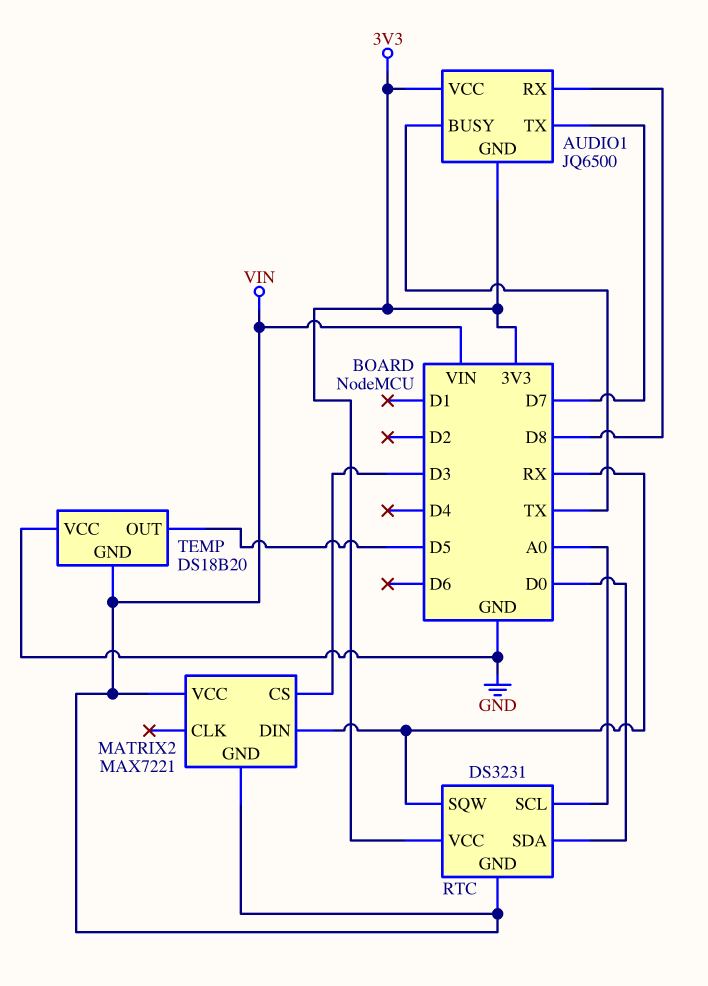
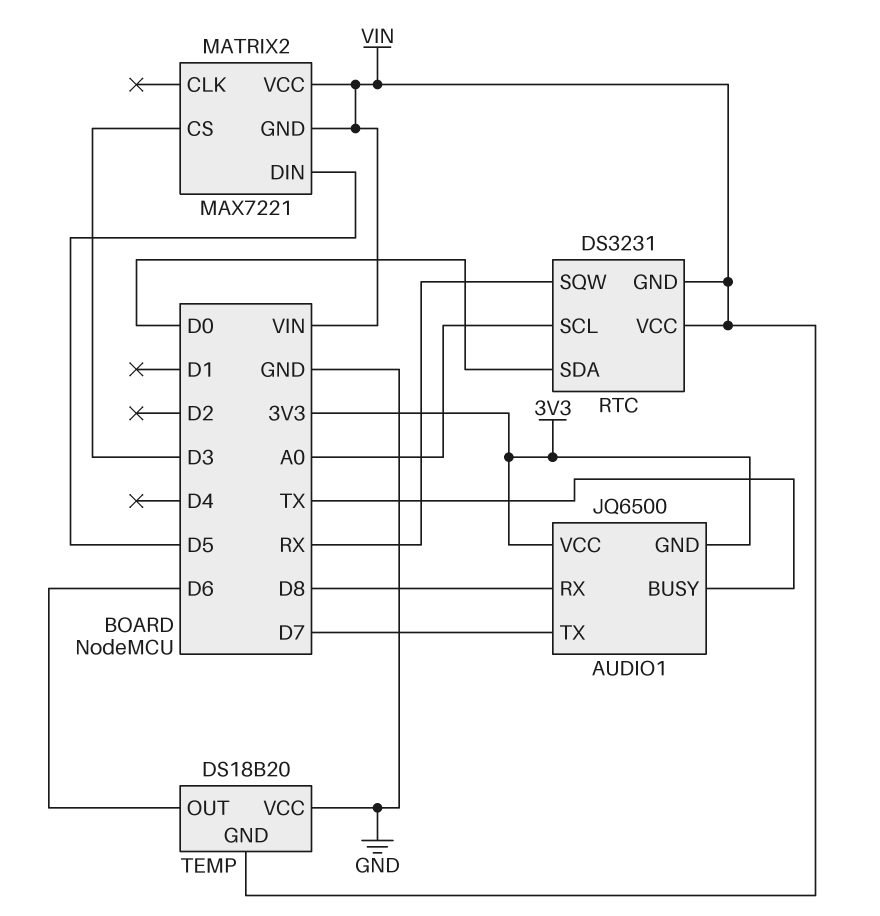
MATRIX2 pin DIN: RX -> D5
RTC pin VCC: 3V3 -> VIN
TEMP pin OUT: D5 -> D6

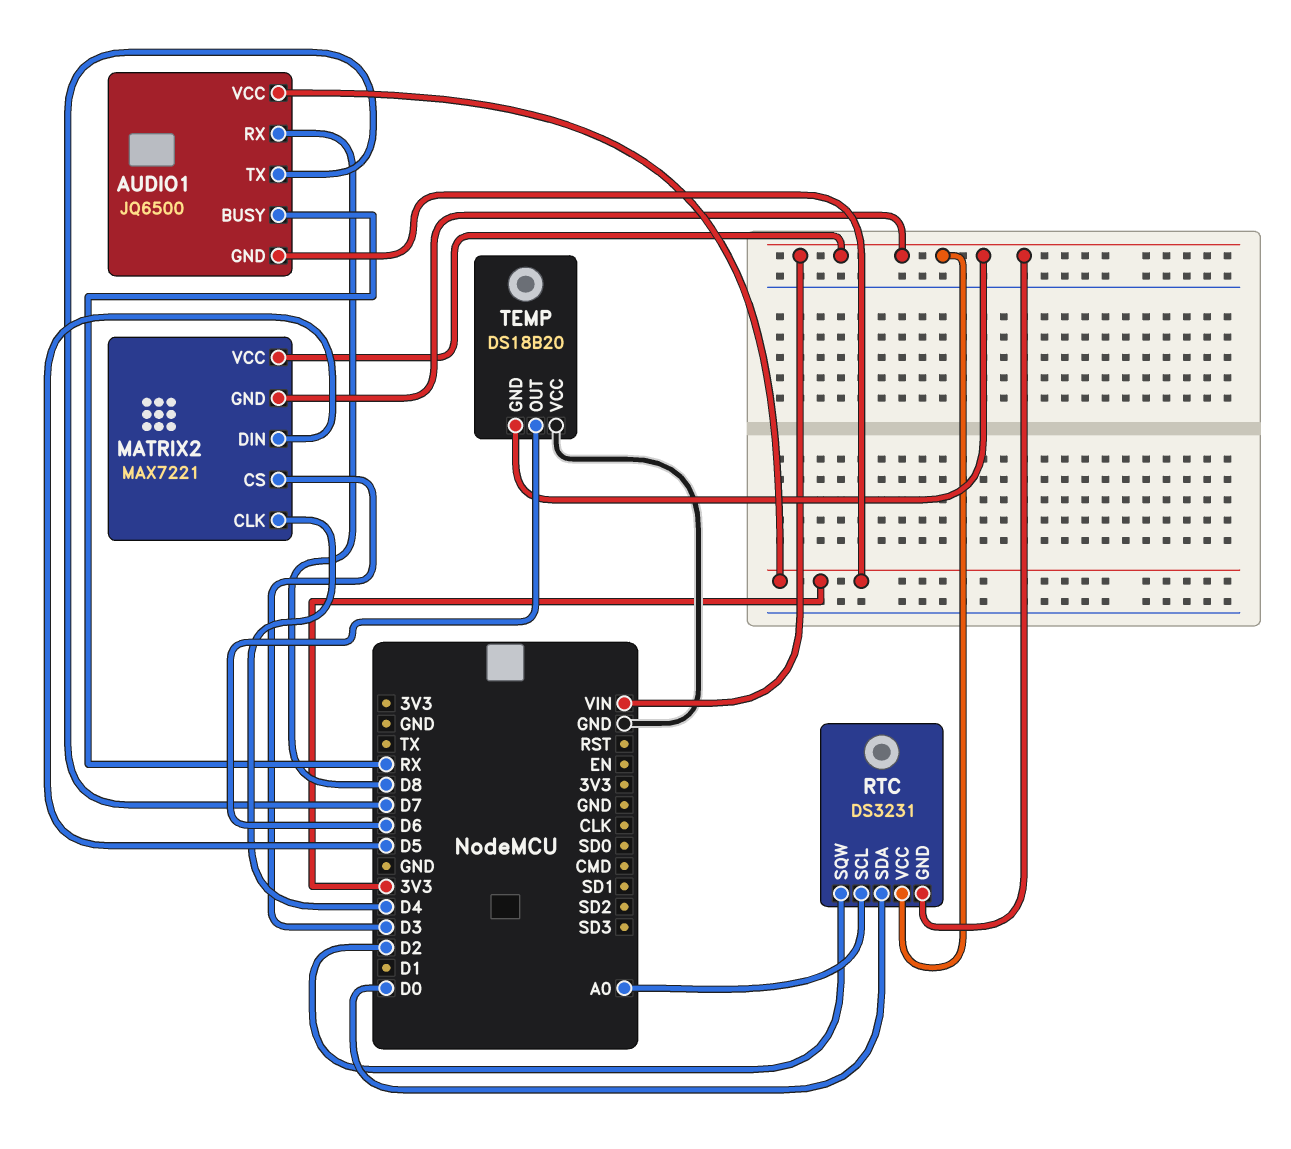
AUDIO1 pin BUSY: TX -> RX
MATRIX2 pin CLK: none -> D4
RTC pin SQW: RX -> D2

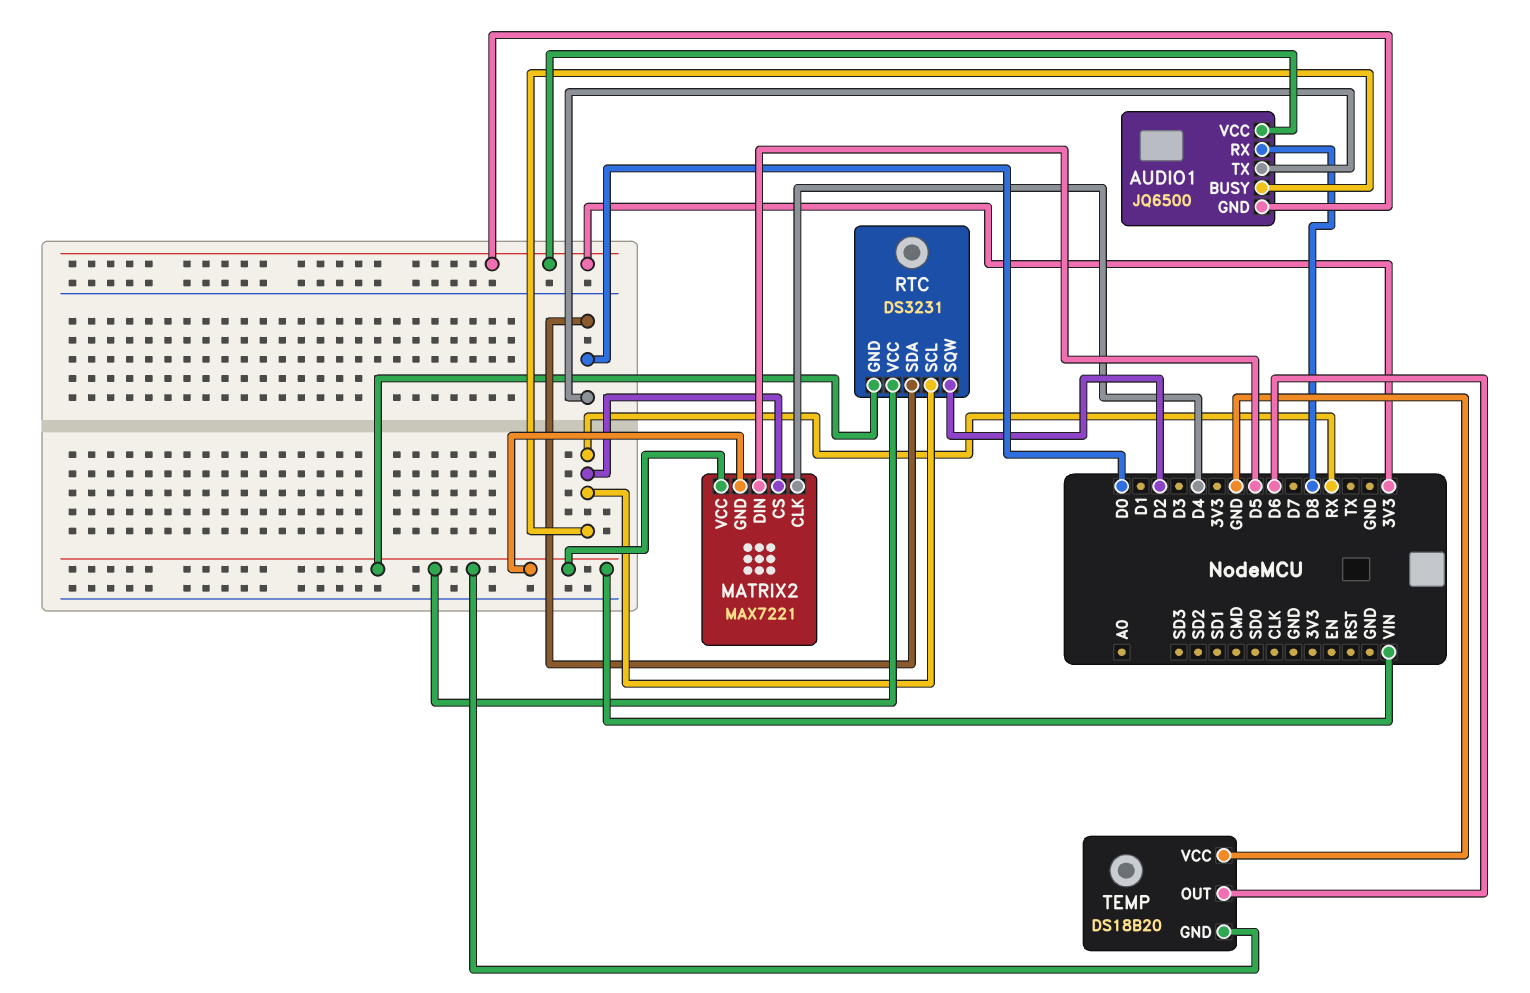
AUDIO1 pin TX: D7 -> D0
MATRIX2 pin CS: D3 -> RX
RTC pin SCL: A0 -> RX

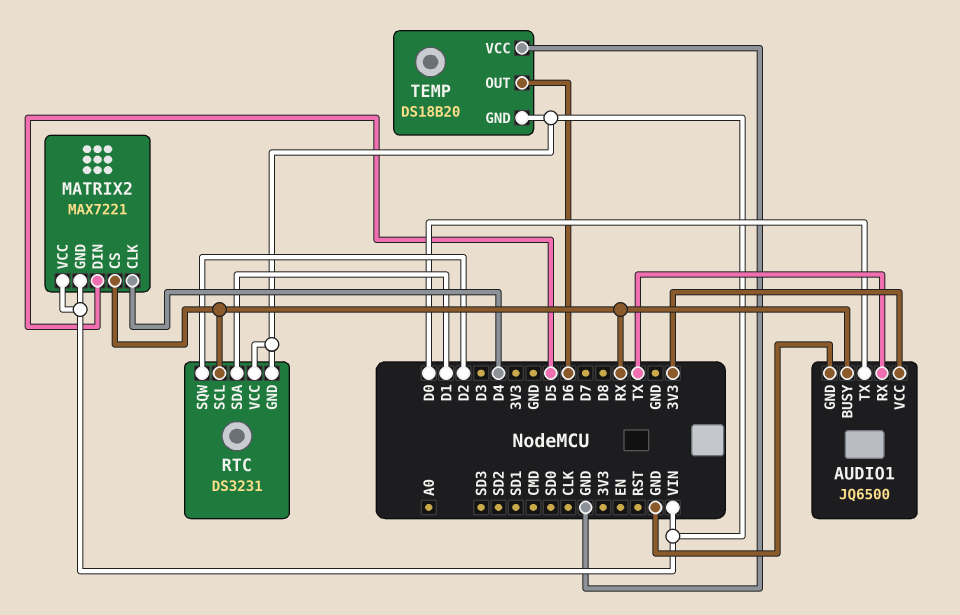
AUDIO1 pin GND: 3V3 -> GND
AUDIO1 pin RX: D8 -> TX
RTC pin SDA: D0 -> D1

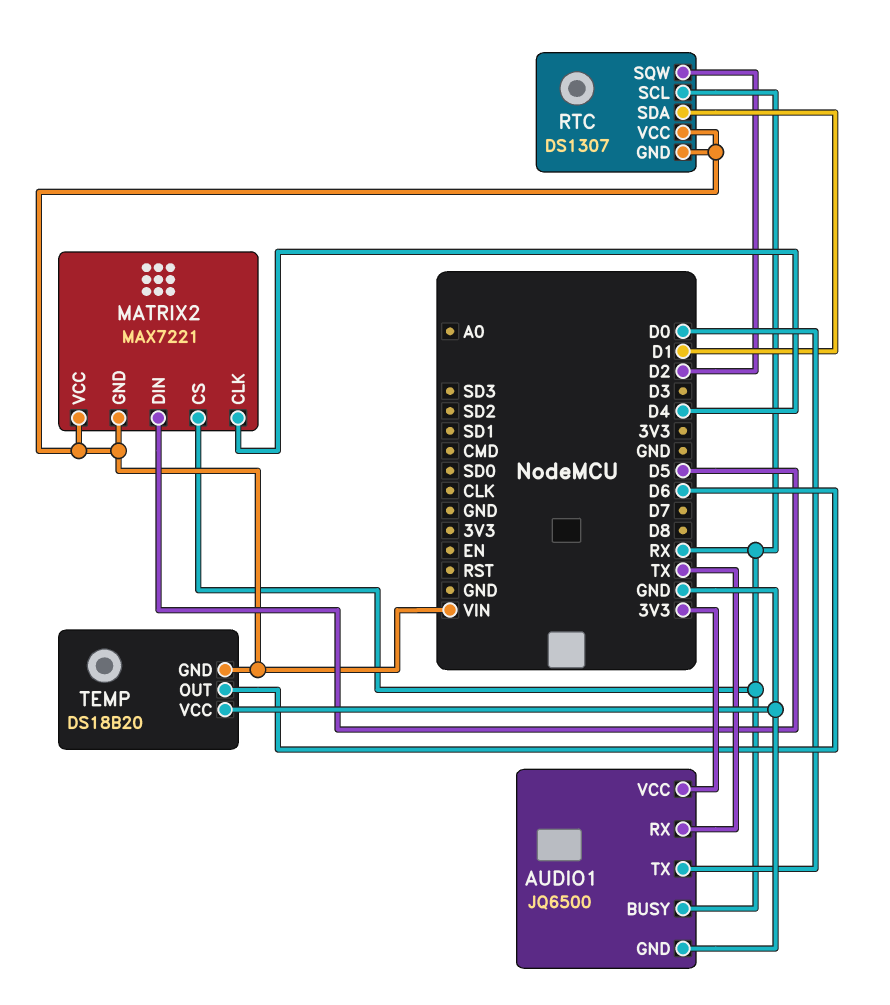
RTC: DS3231 -> DS1307

